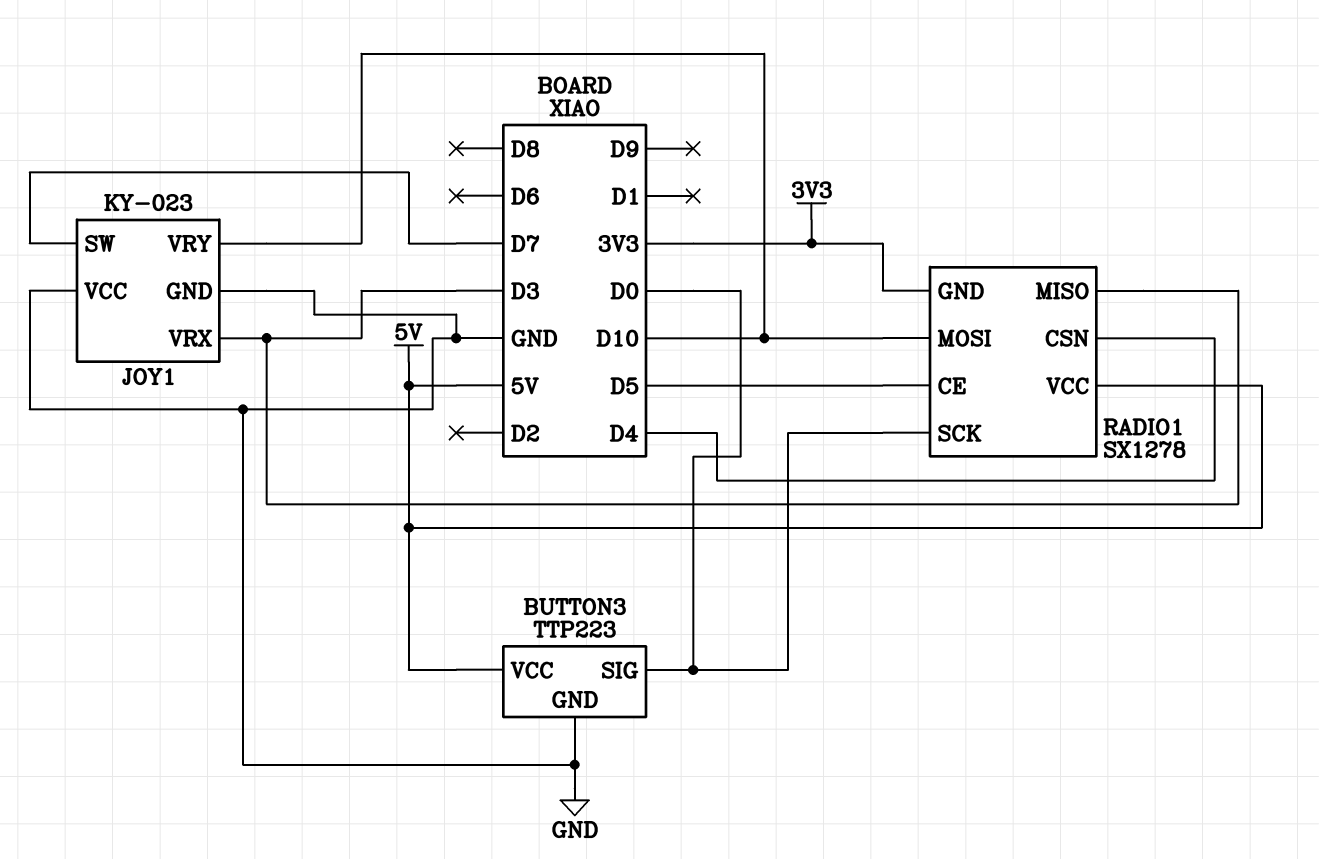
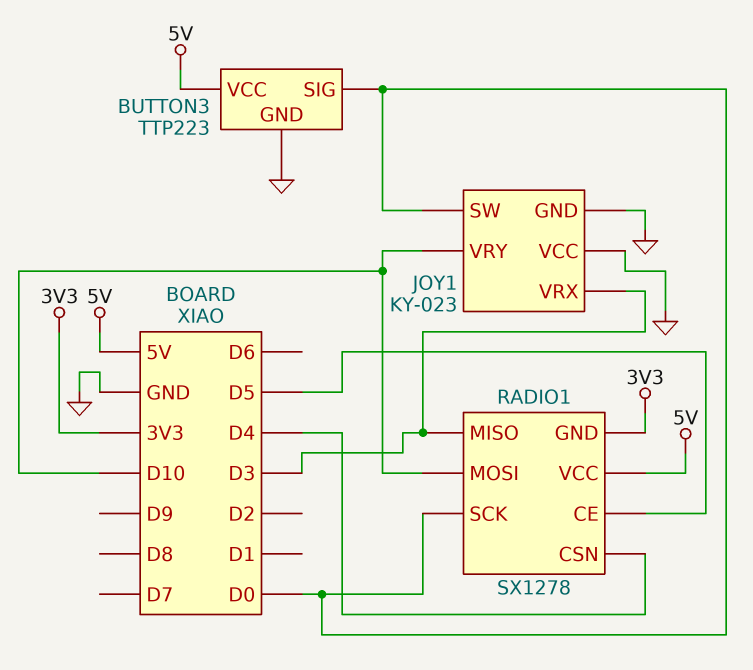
JOY1 pin SW: D7 -> D0

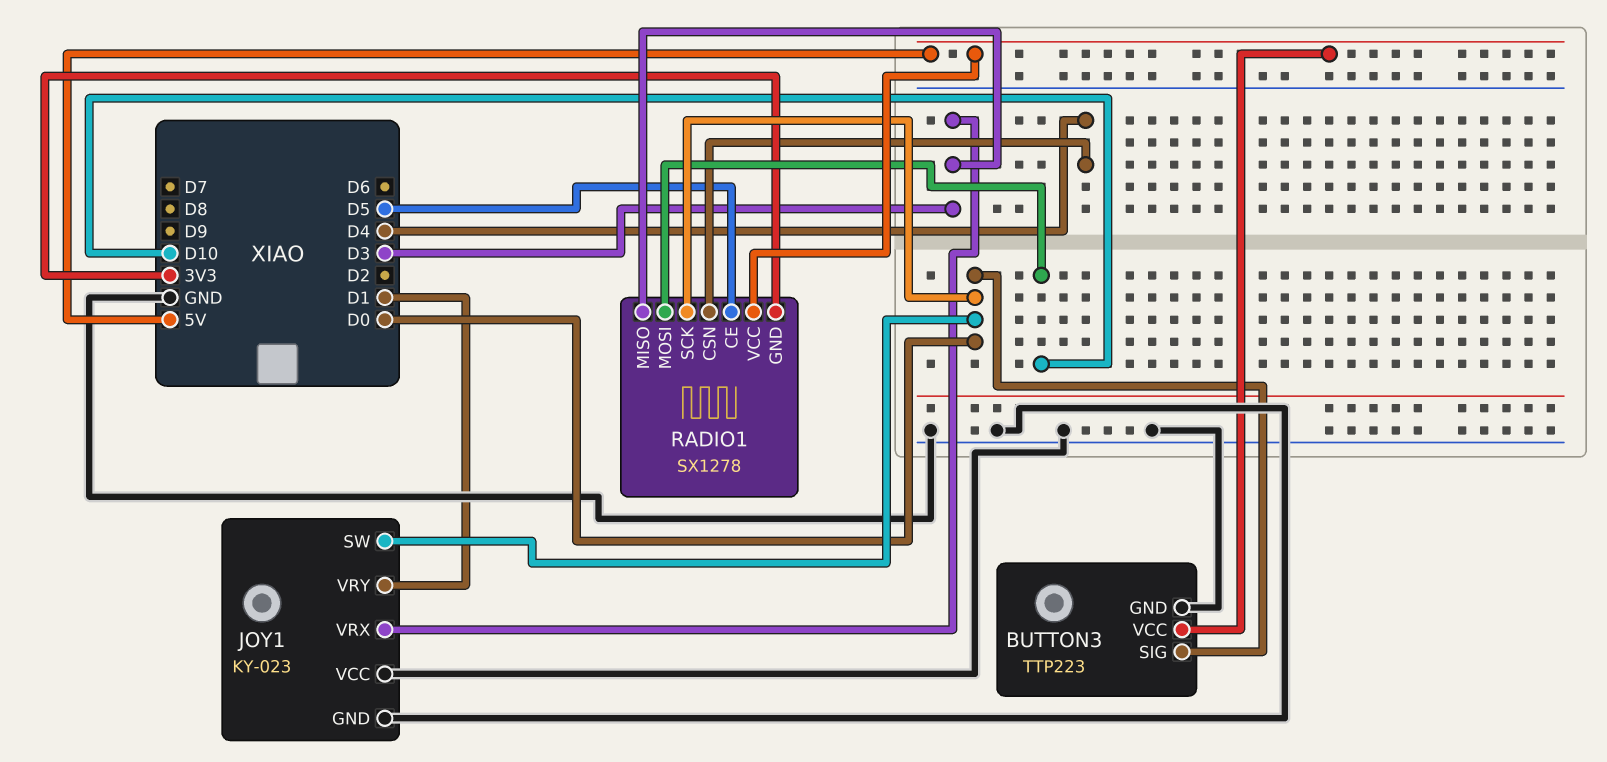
JOY1 pin VRY: D10 -> D1

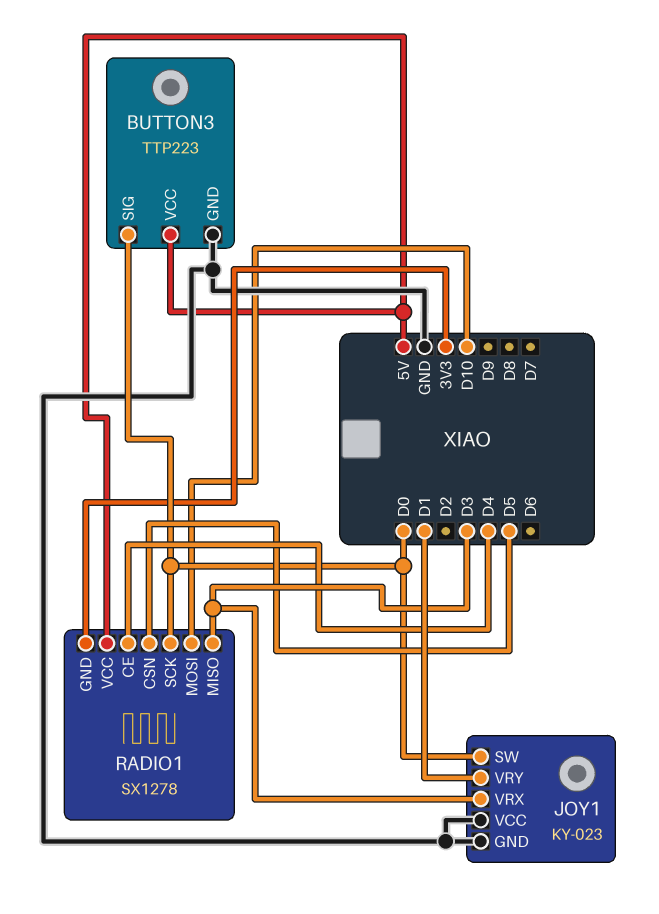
RADIO1 pin CE: D5 -> D4
RADIO1 pin CSN: D4 -> D5

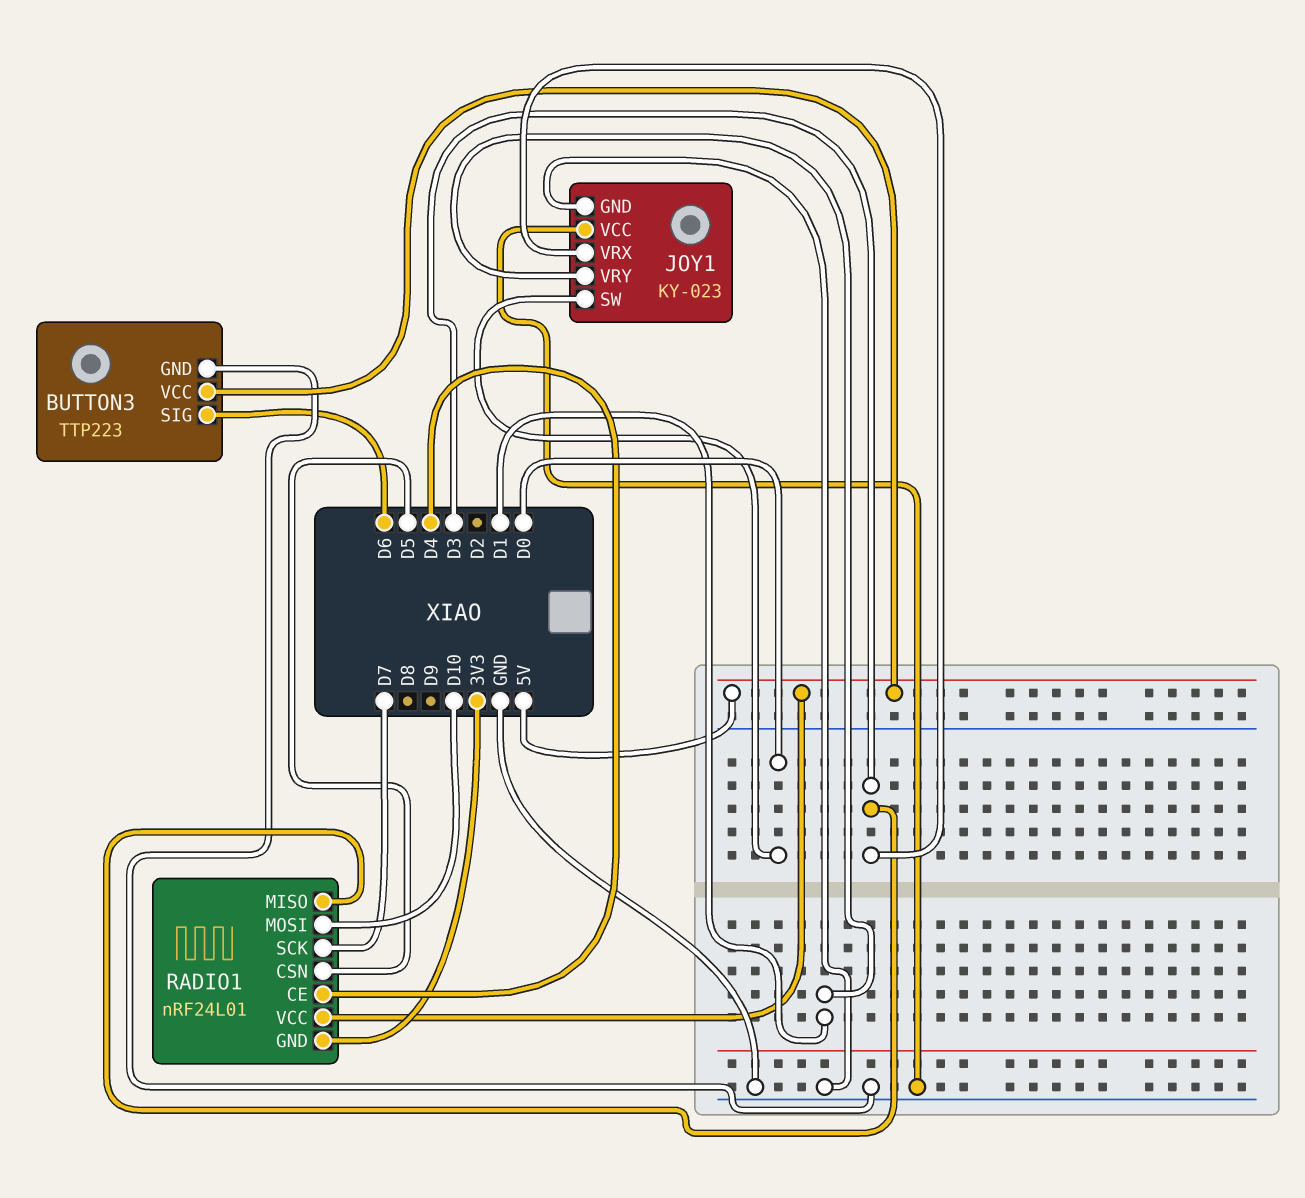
BUTTON3 pin SIG: D0 -> D6
RADIO1: SX1278 -> nRF24L01
RADIO1 pin SCK: D0 -> D7

